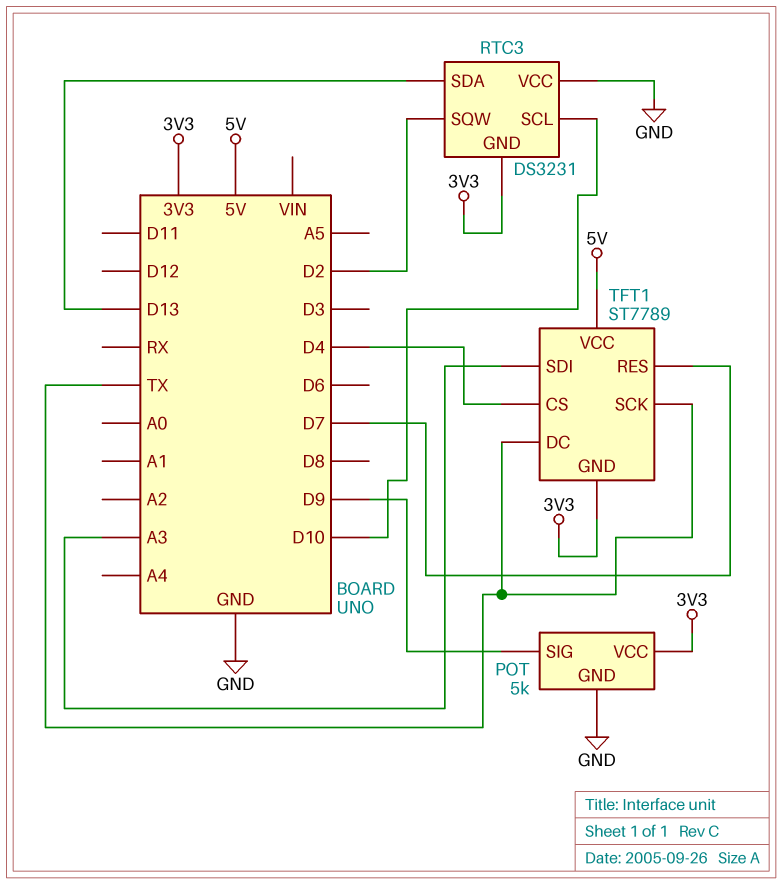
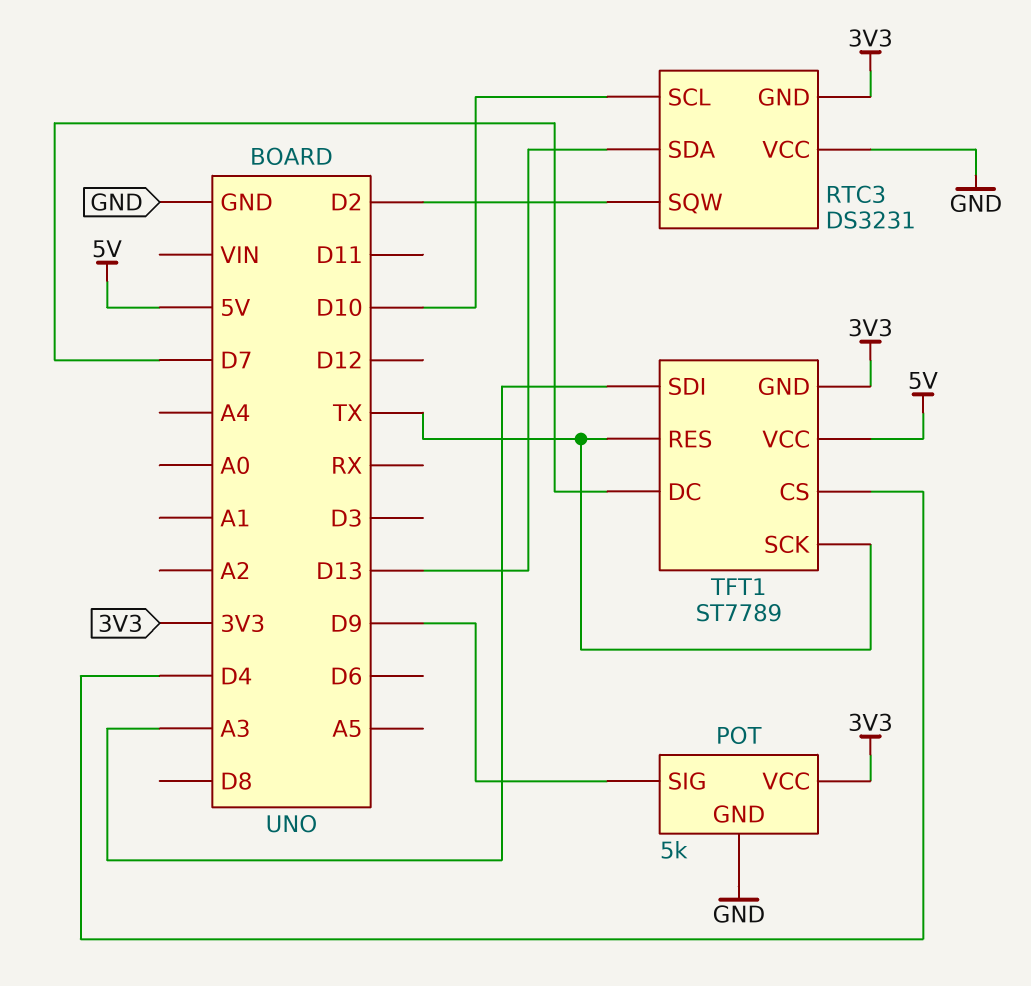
TFT1 pin DC: TX -> D7
TFT1 pin RES: D7 -> TX

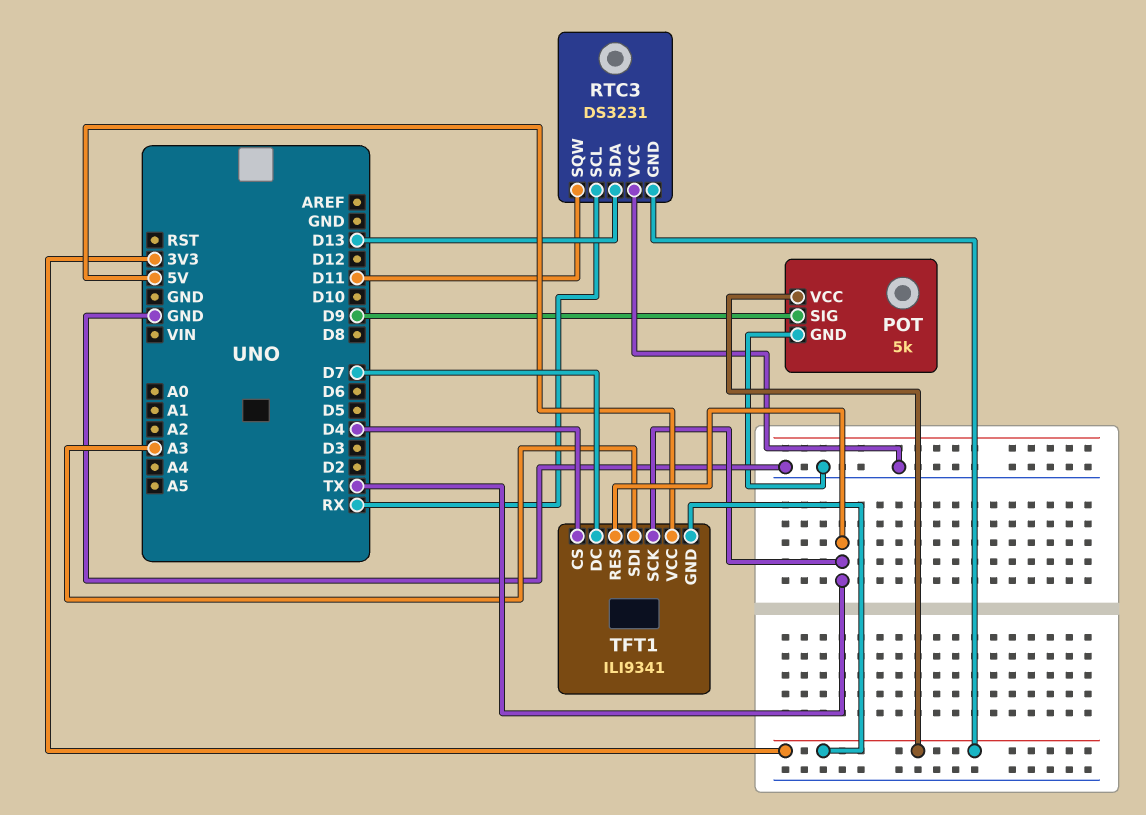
RTC3 pin SCL: D10 -> RX
RTC3 pin SQW: D2 -> D11
TFT1: ST7789 -> ILI9341

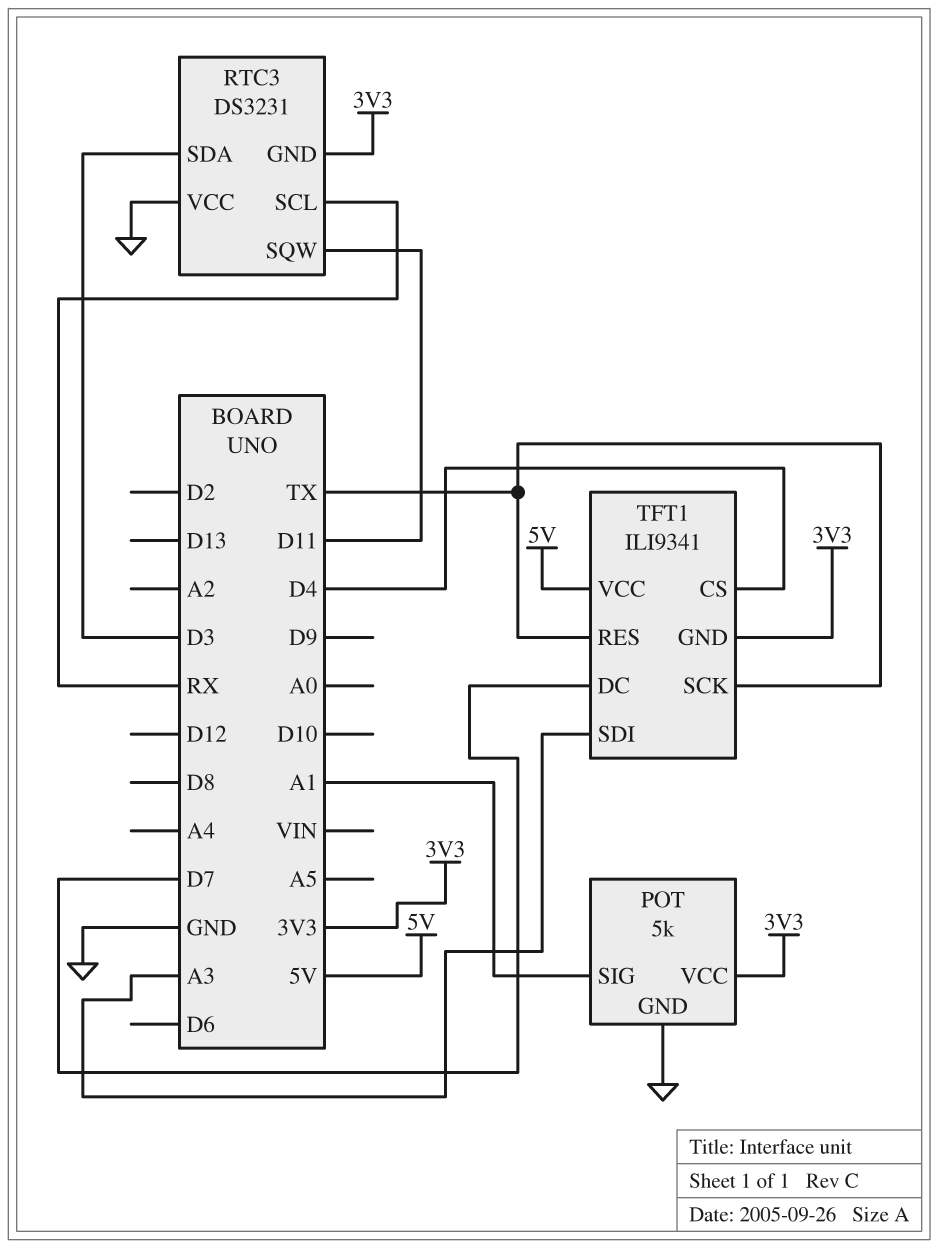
POT pin SIG: D9 -> A1
RTC3 pin SDA: D13 -> D3

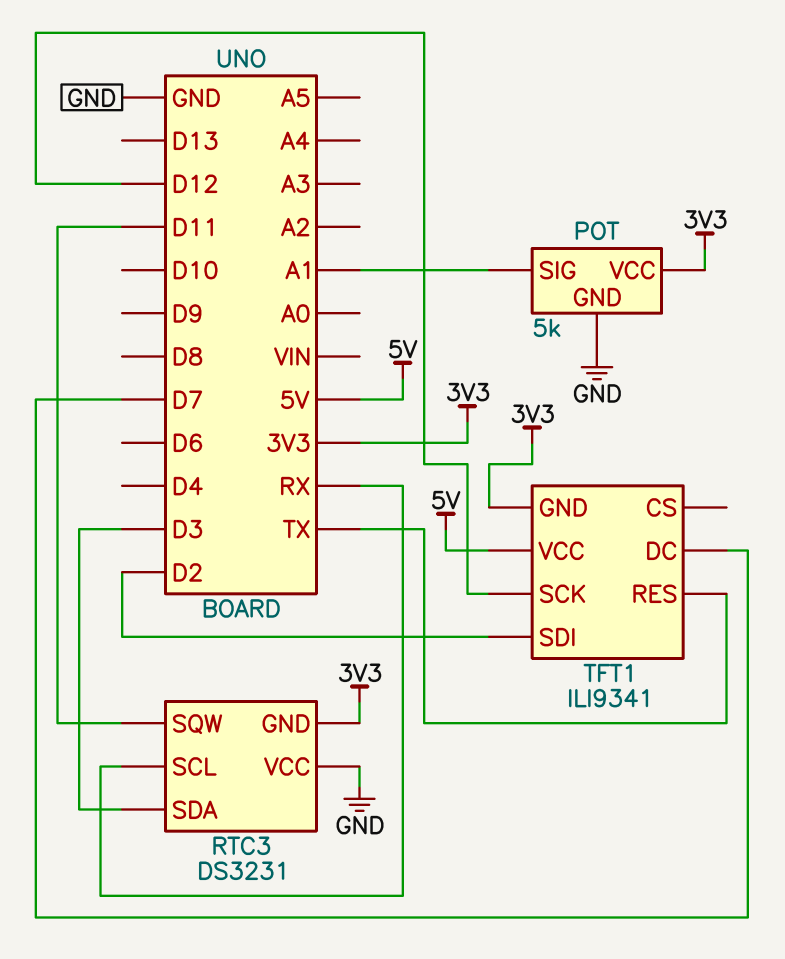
TFT1 pin CS: D4 -> none
TFT1 pin SCK: TX -> D12
TFT1 pin SDI: A3 -> D2

